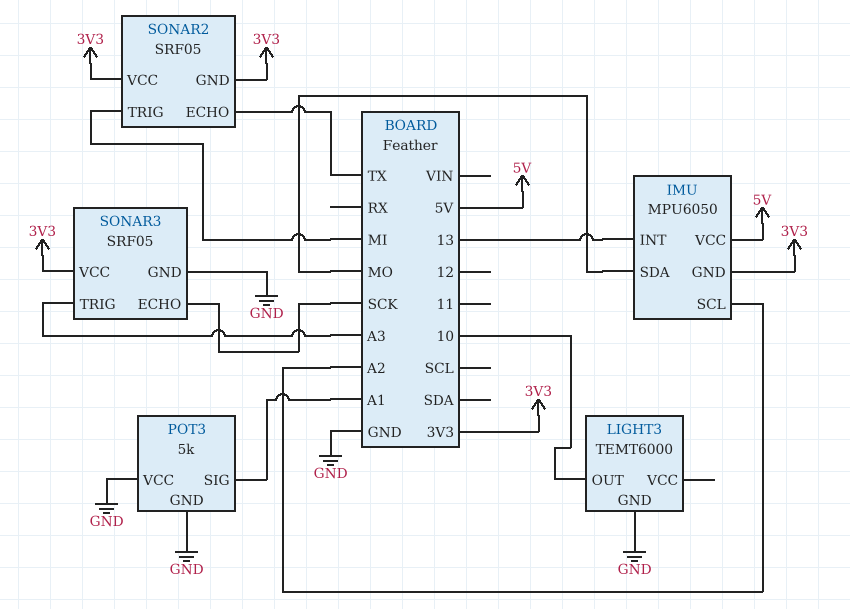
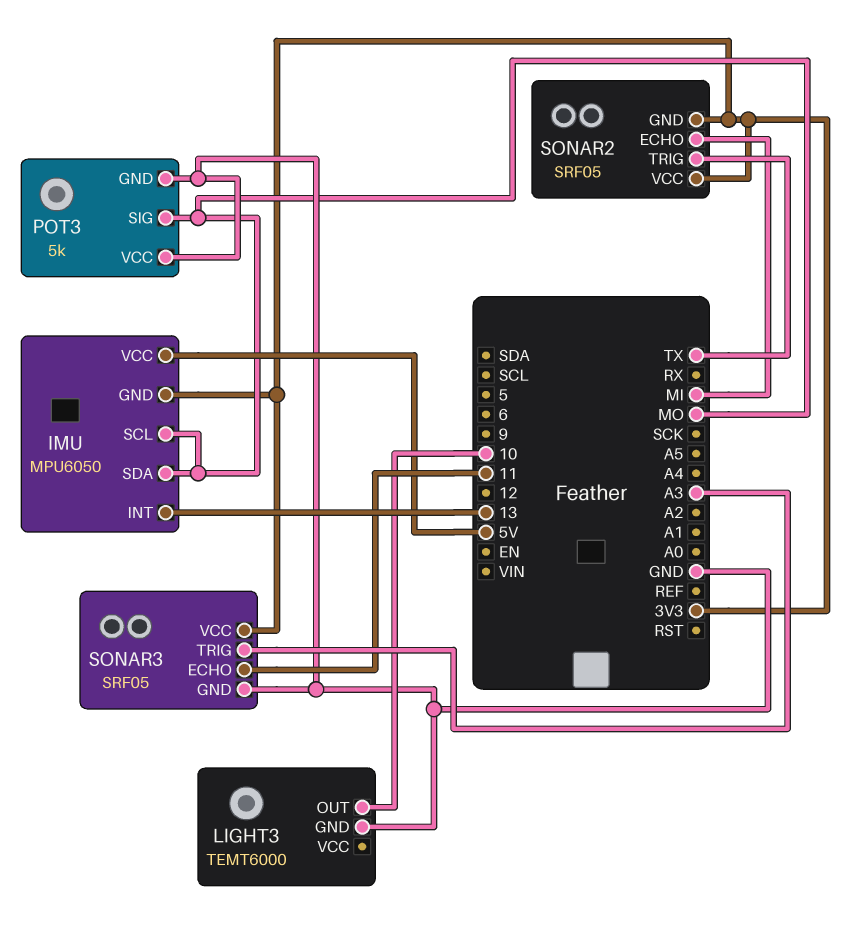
IMU pin SCL: A2 -> MO
POT3 pin SIG: A1 -> MO
SONAR2 pin ECHO: TX -> MI
SONAR2 pin TRIG: MI -> TX
SONAR3 pin ECHO: SCK -> 11

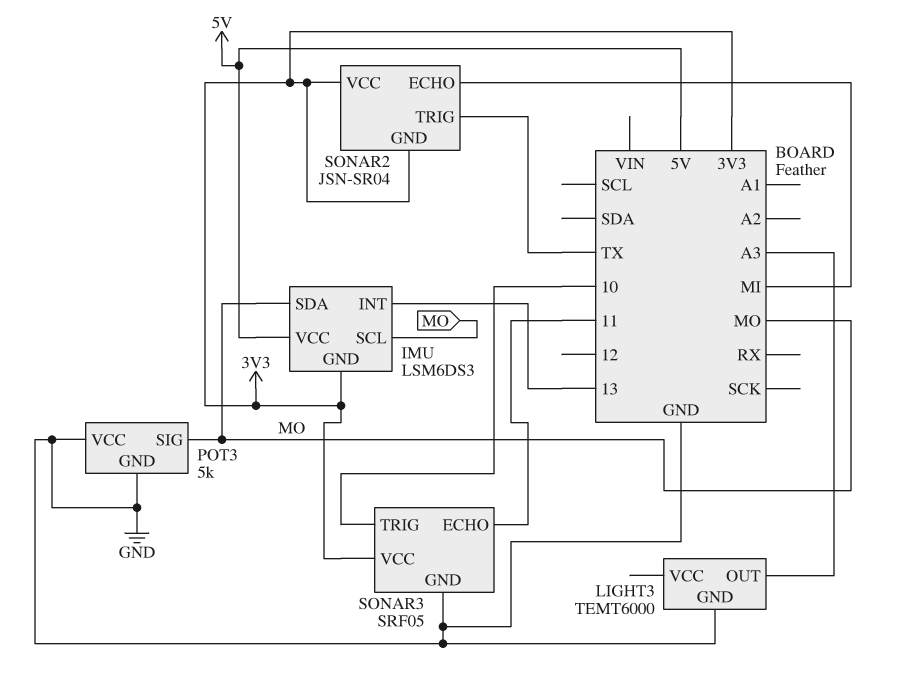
IMU: MPU6050 -> LSM6DS3
LIGHT3 pin OUT: 10 -> A3
SONAR2: SRF05 -> JSN-SR04
SONAR3 pin TRIG: A3 -> 10

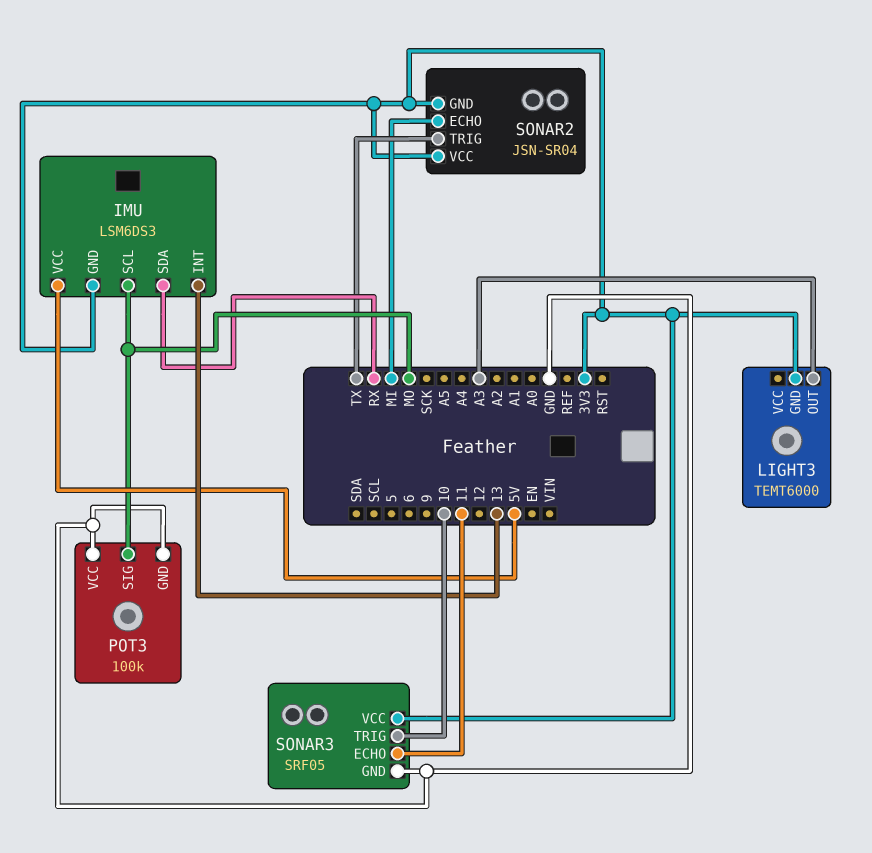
IMU pin SDA: MO -> RX
LIGHT3 pin GND: GND -> 3V3
POT3: 5k -> 100k

